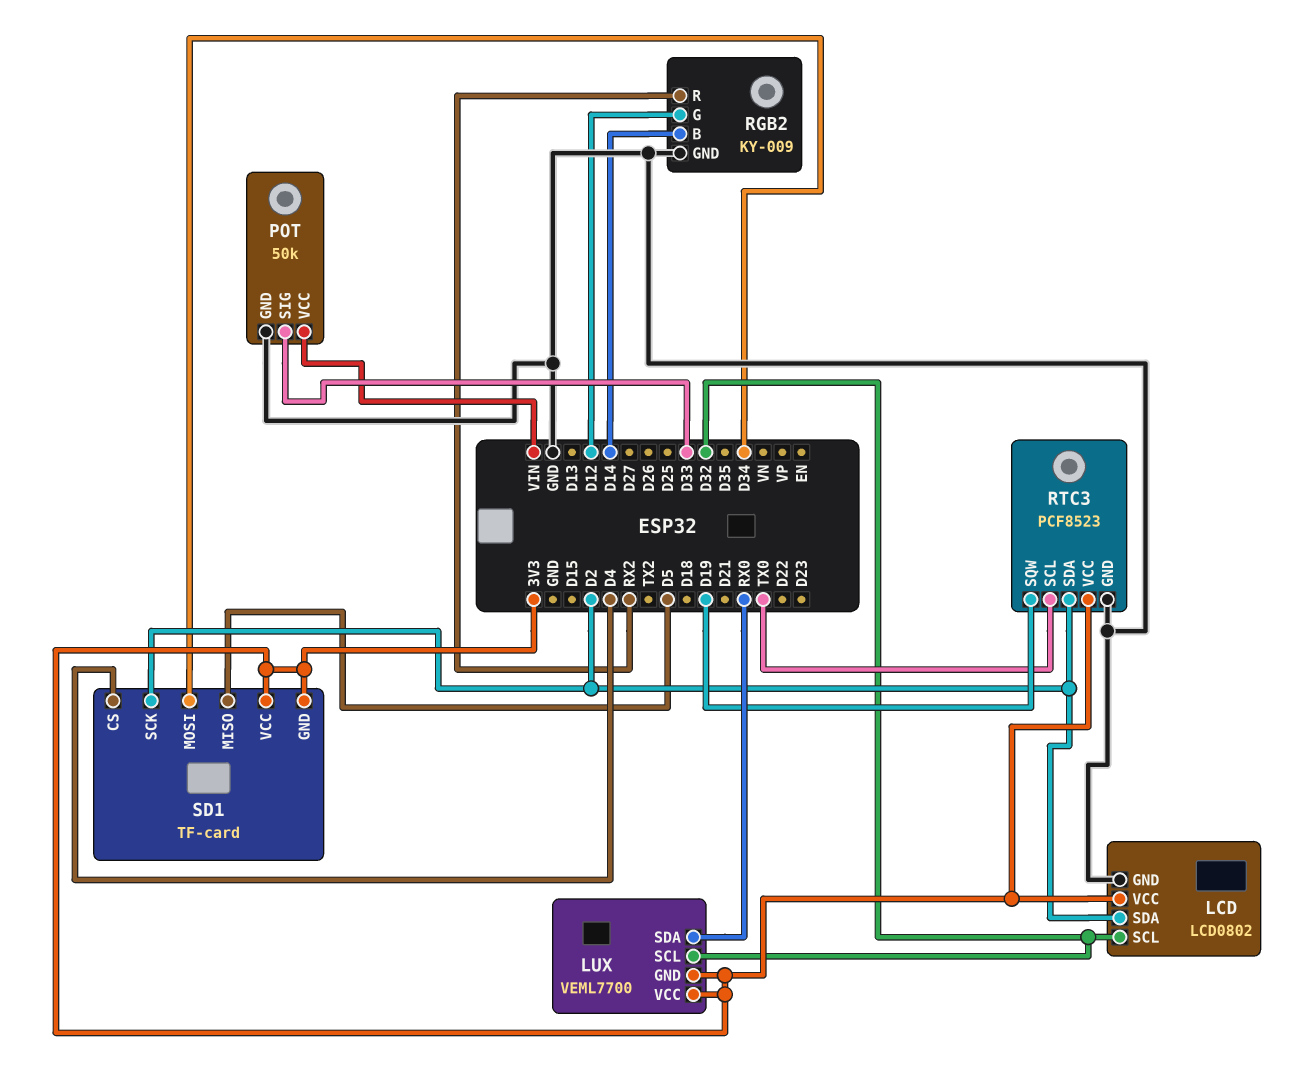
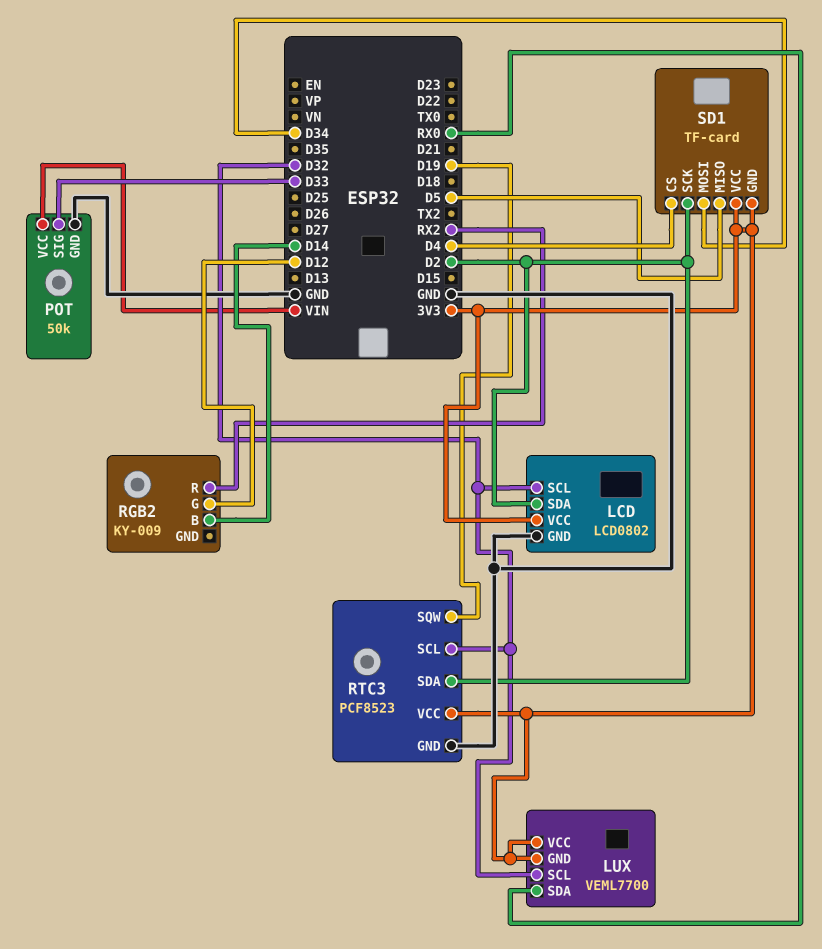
RGB2 pin GND: GND -> none
RTC3 pin SCL: TX0 -> D32

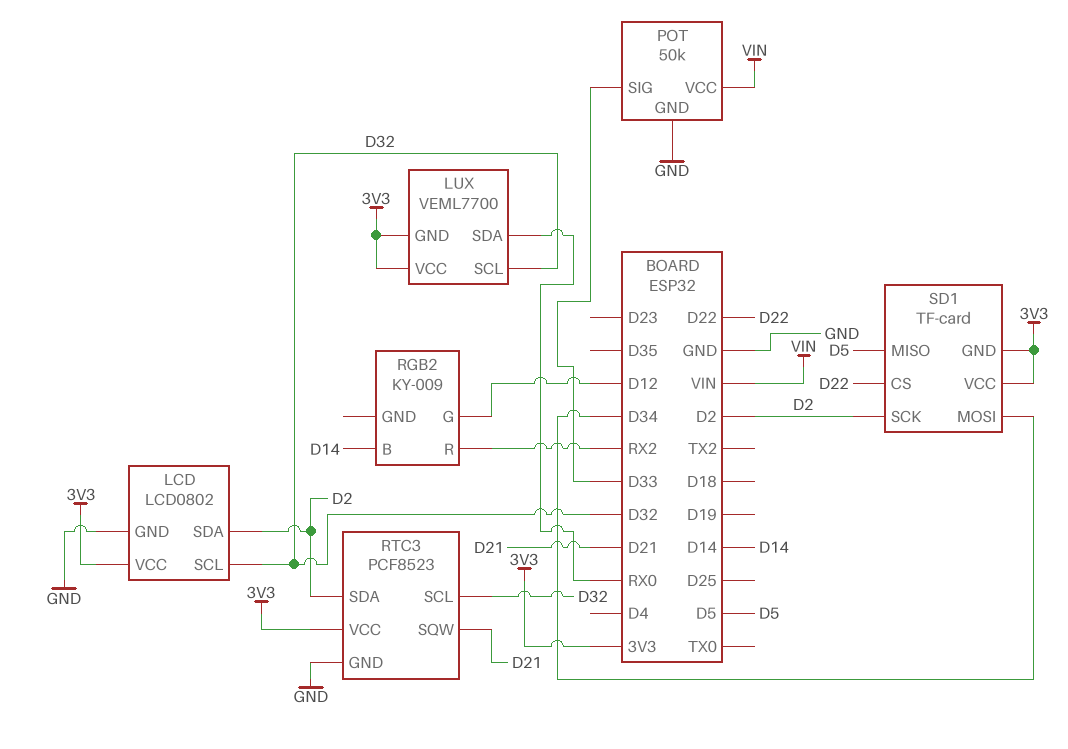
RTC3 pin SQW: D19 -> D21
SD1 pin CS: D4 -> D22

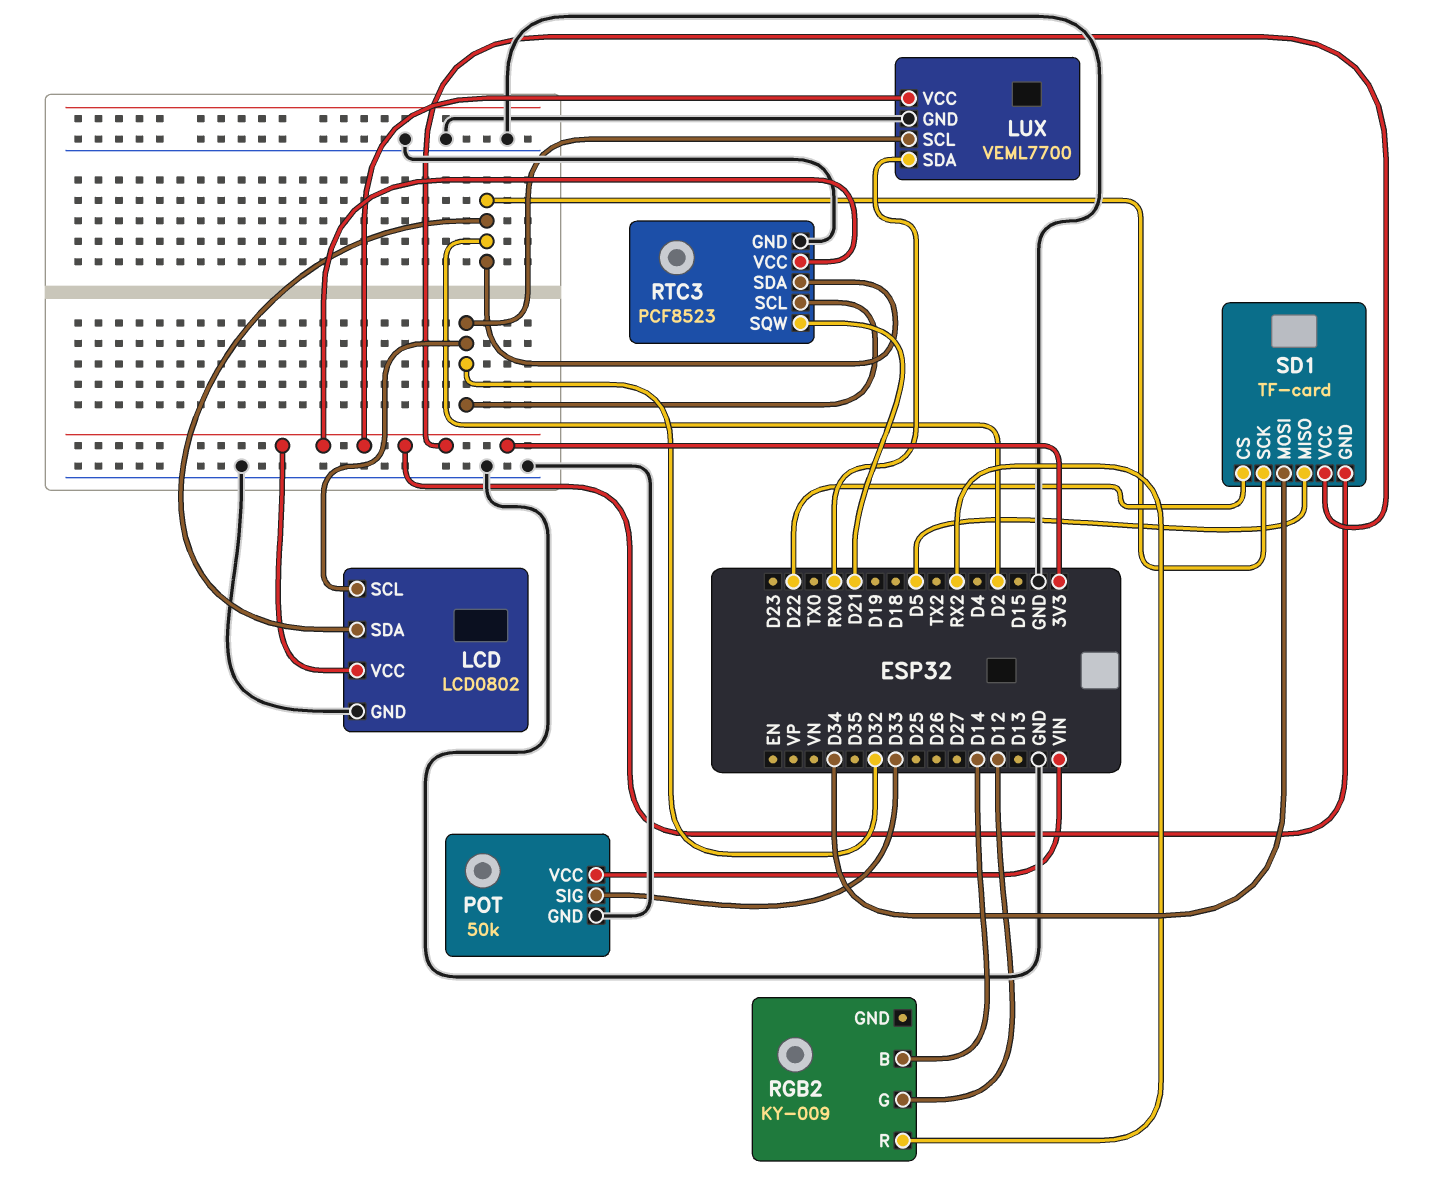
LUX pin GND: 3V3 -> GND

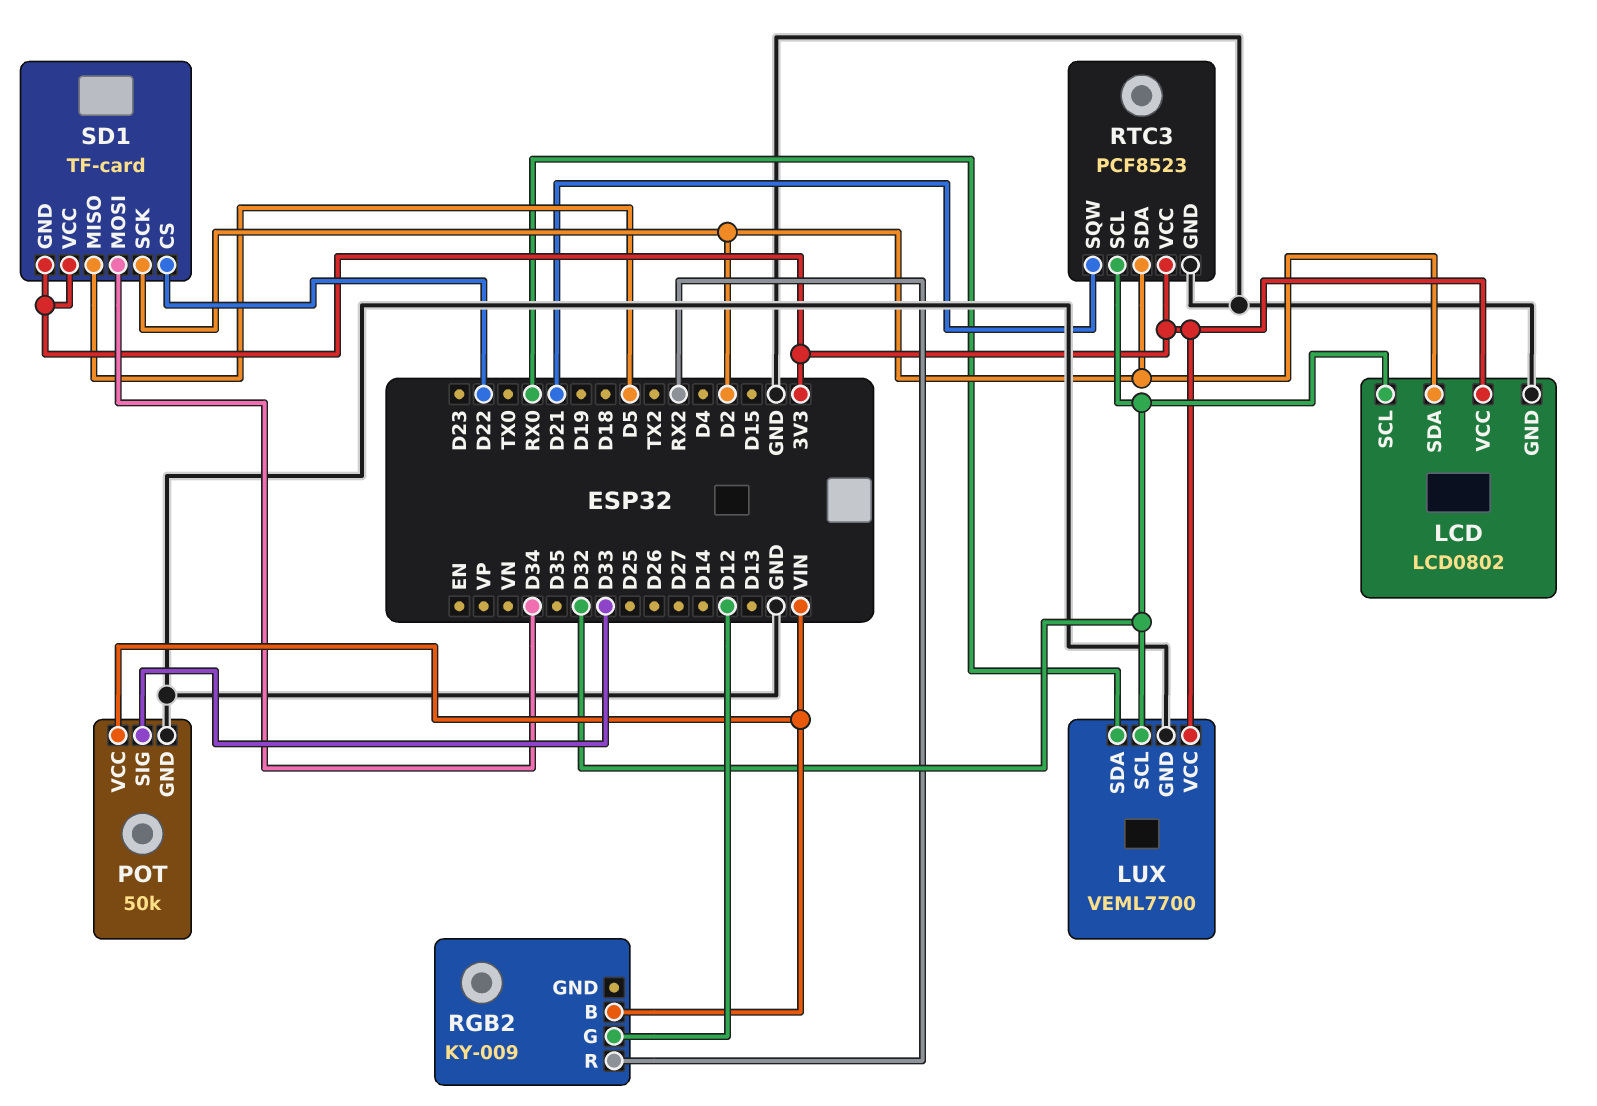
RGB2 pin B: D14 -> VIN

